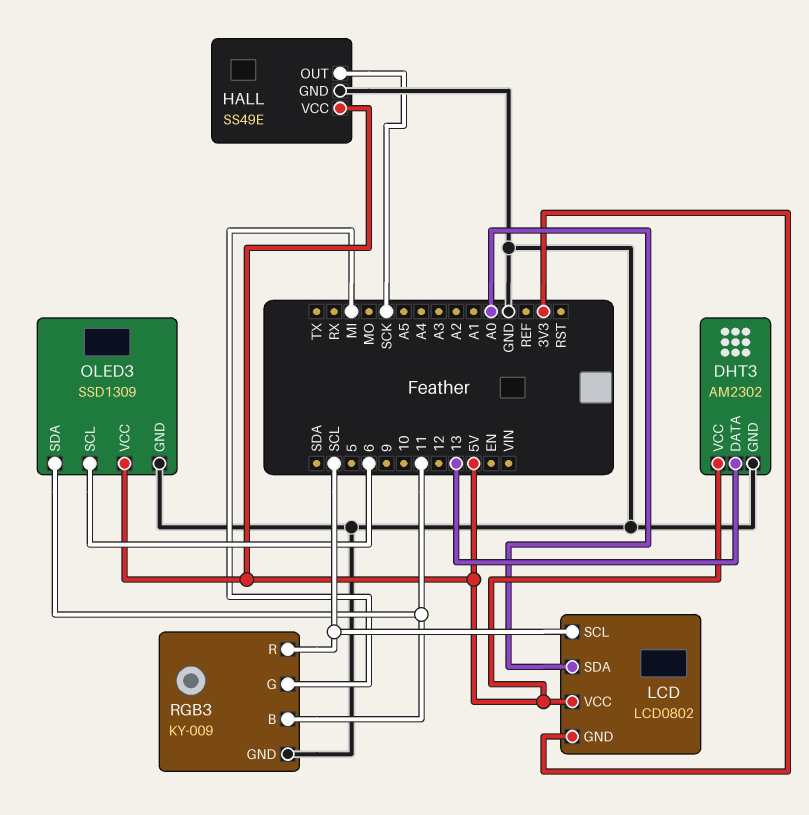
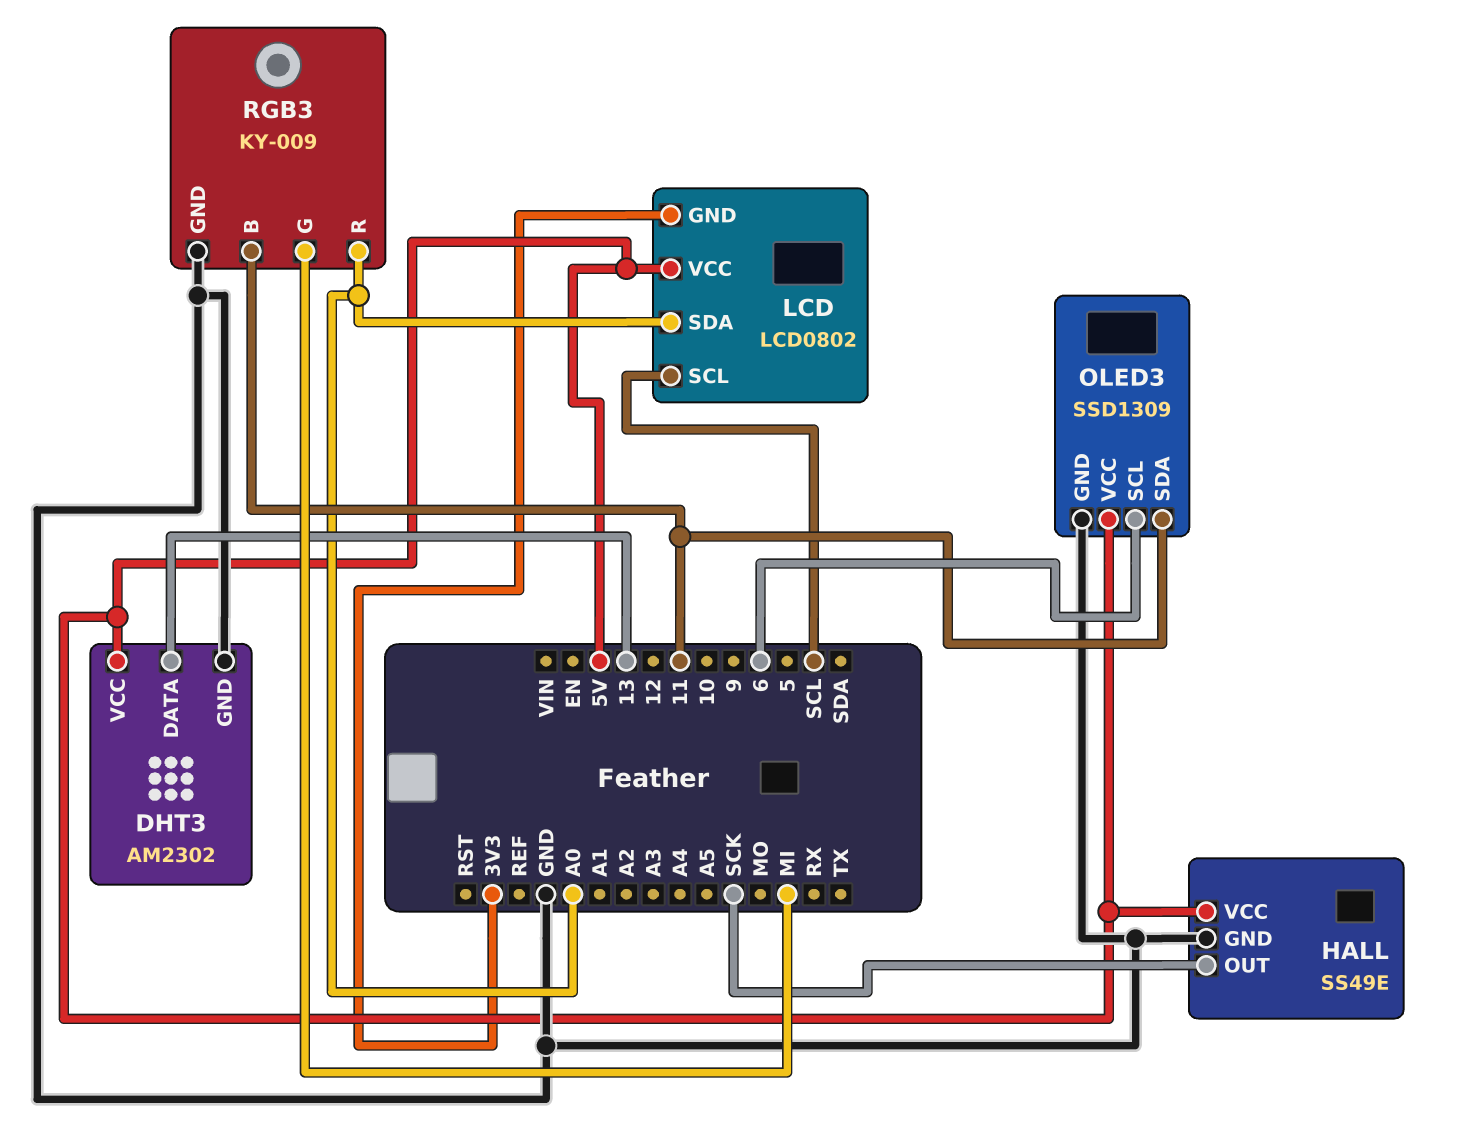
RGB3 pin R: SCL -> A0

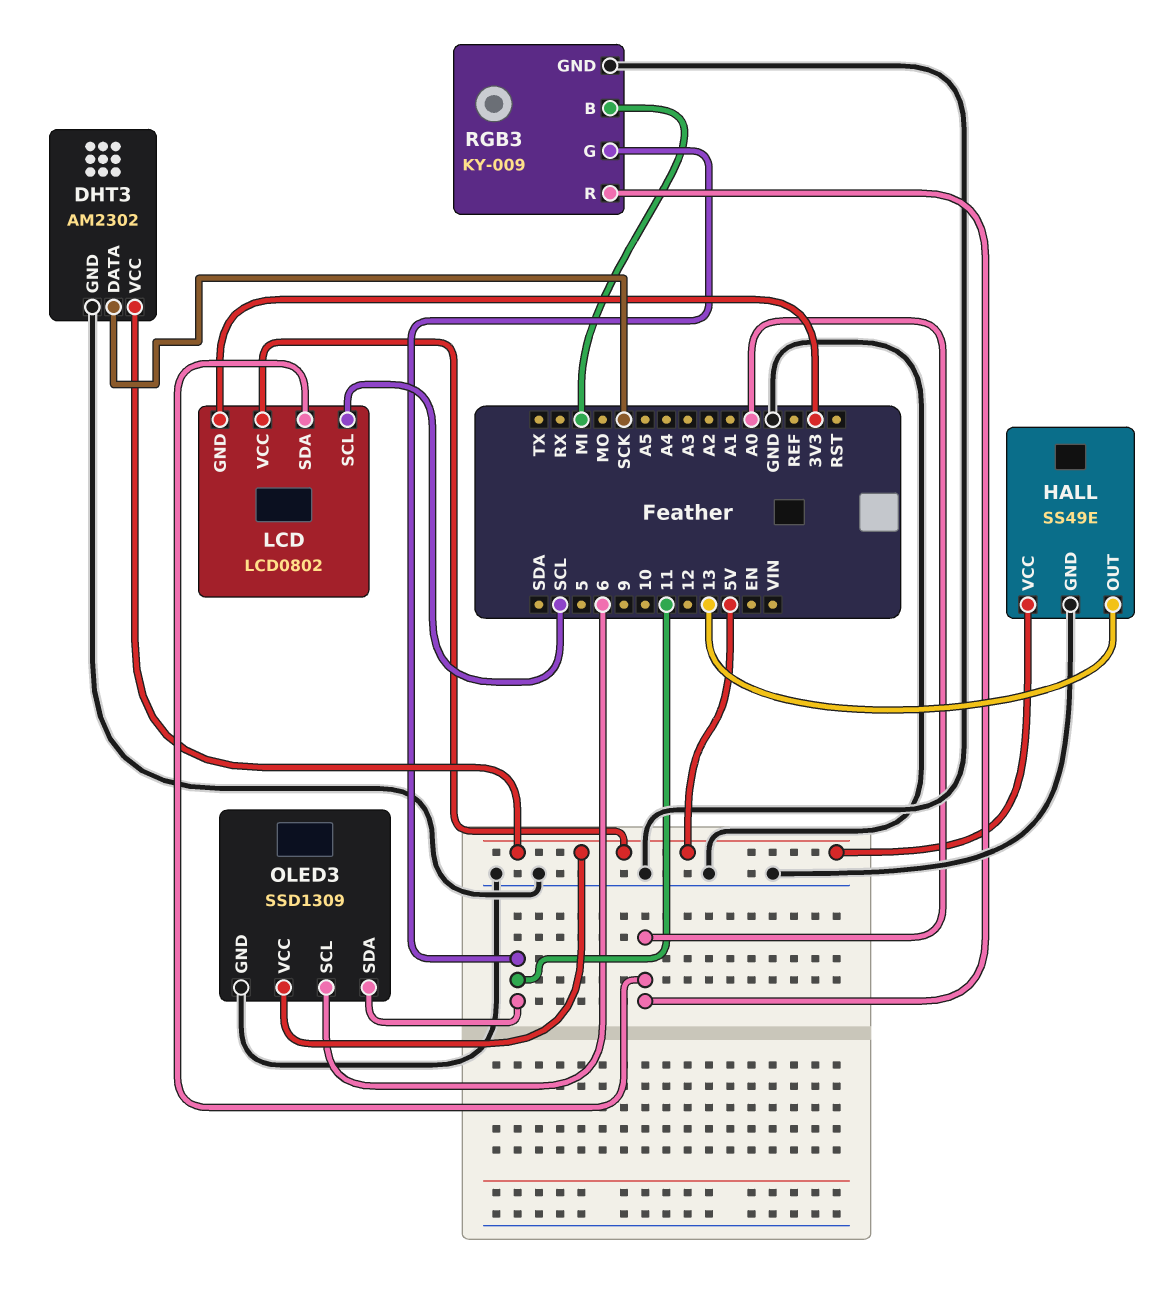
DHT3 pin DATA: 13 -> SCK
HALL pin OUT: SCK -> 13
RGB3 pin B: 11 -> MI
RGB3 pin G: MI -> 11

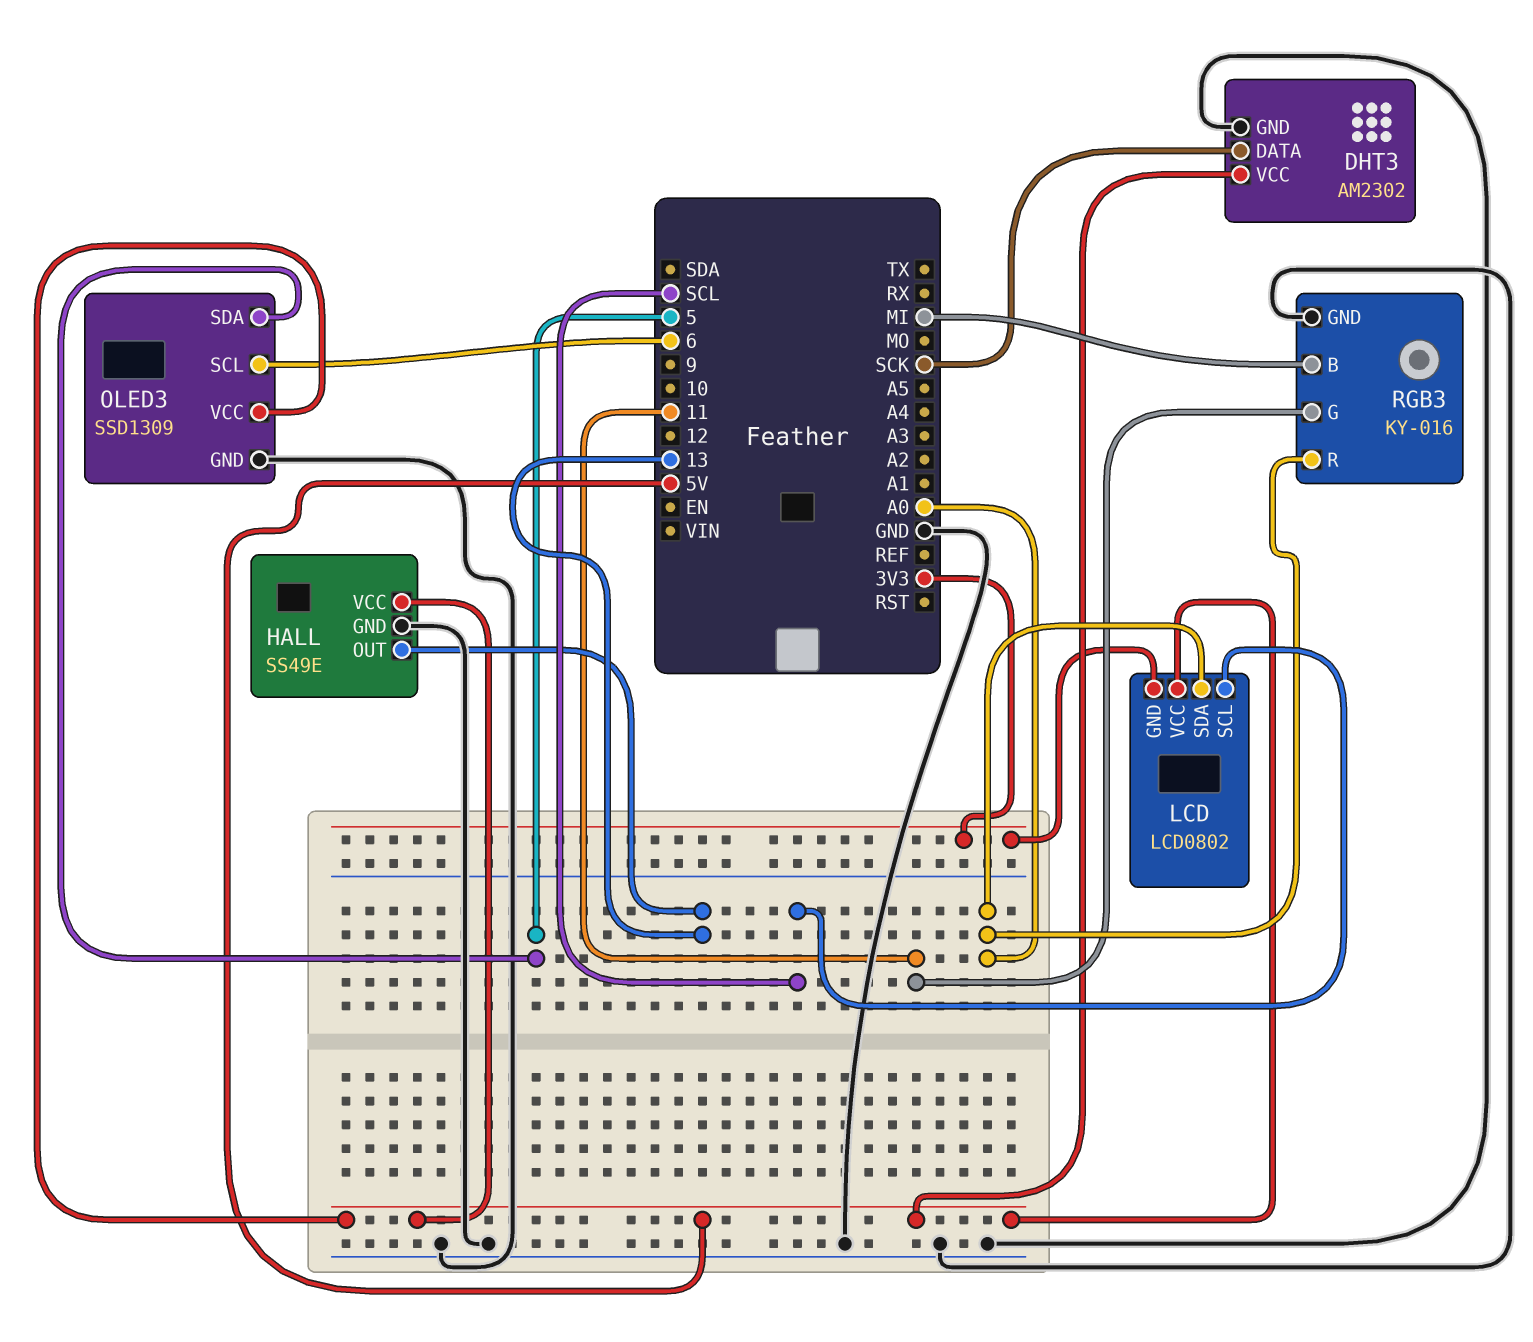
OLED3 pin SDA: 11 -> 5
RGB3: KY-009 -> KY-016

